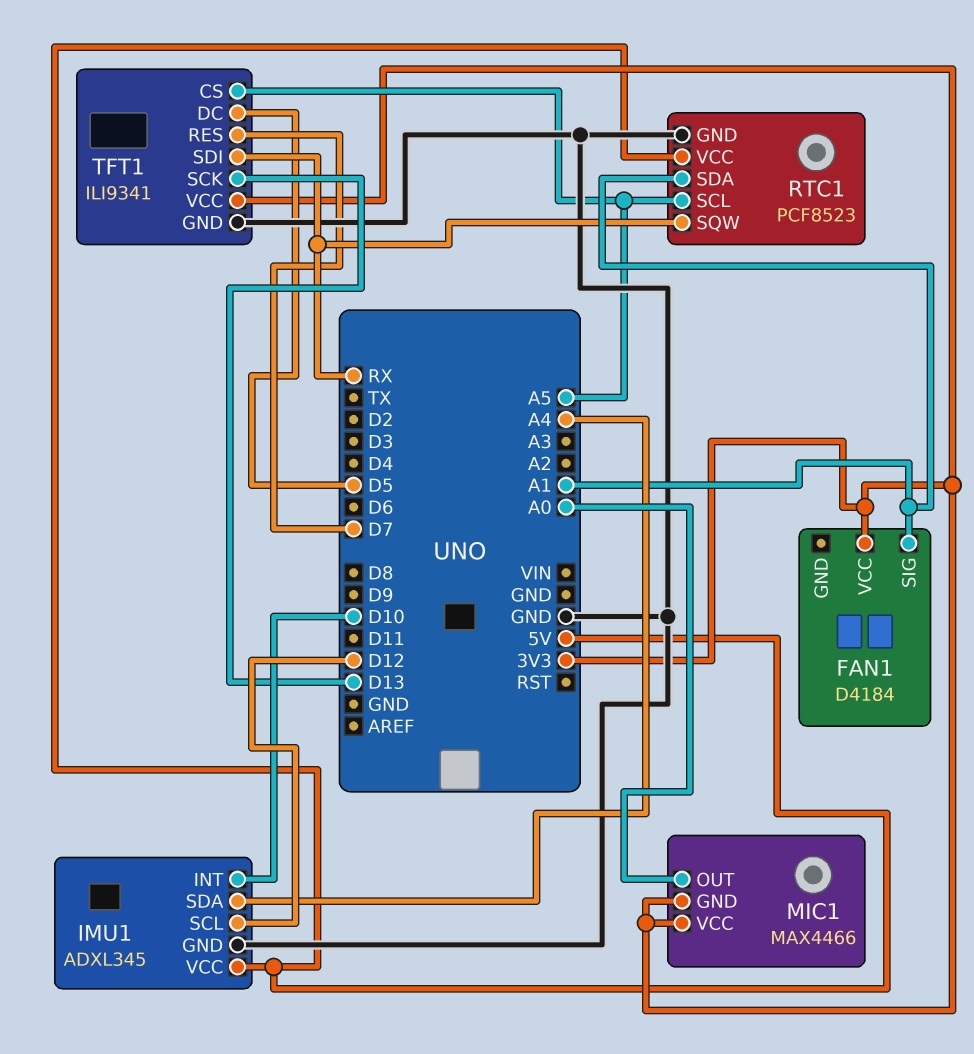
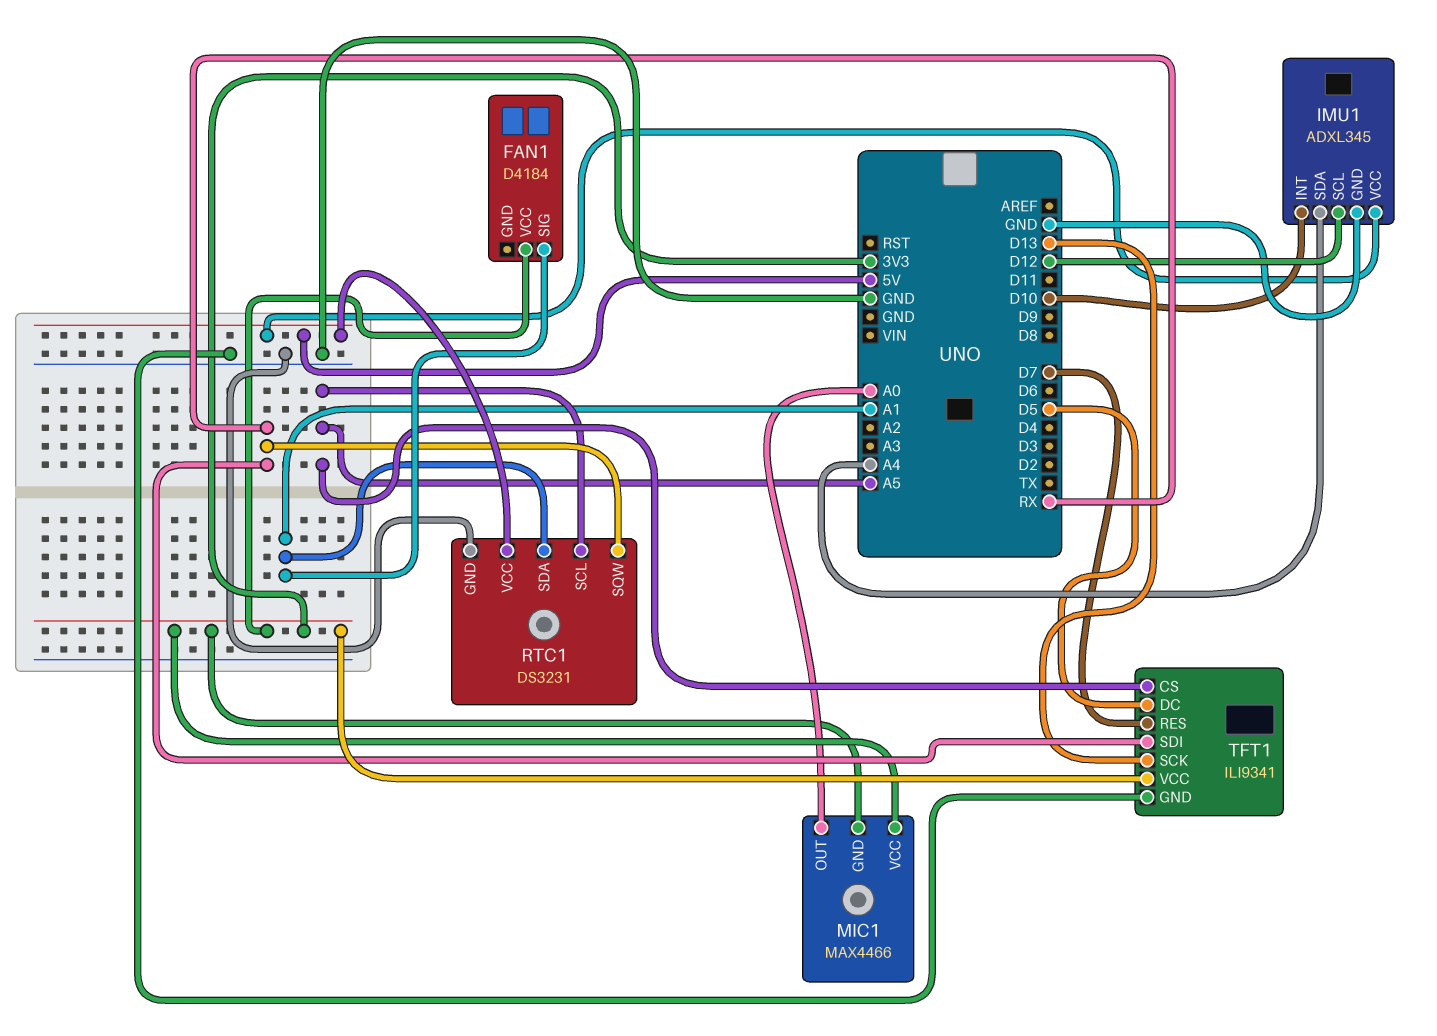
RTC1: PCF8523 -> DS3231

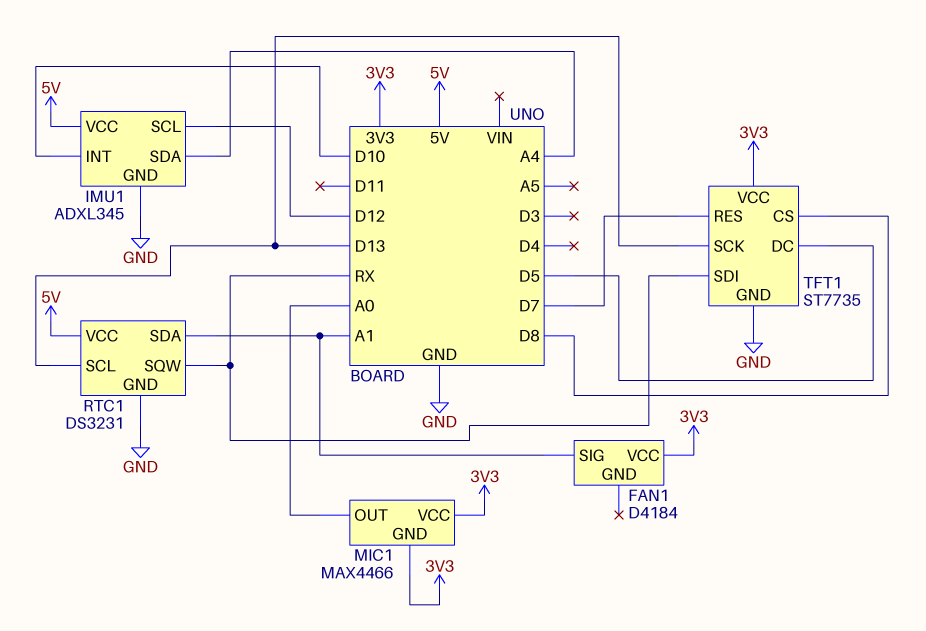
RTC1 pin SCL: A5 -> D13
TFT1: ILI9341 -> ST7735
TFT1 pin CS: A5 -> D8

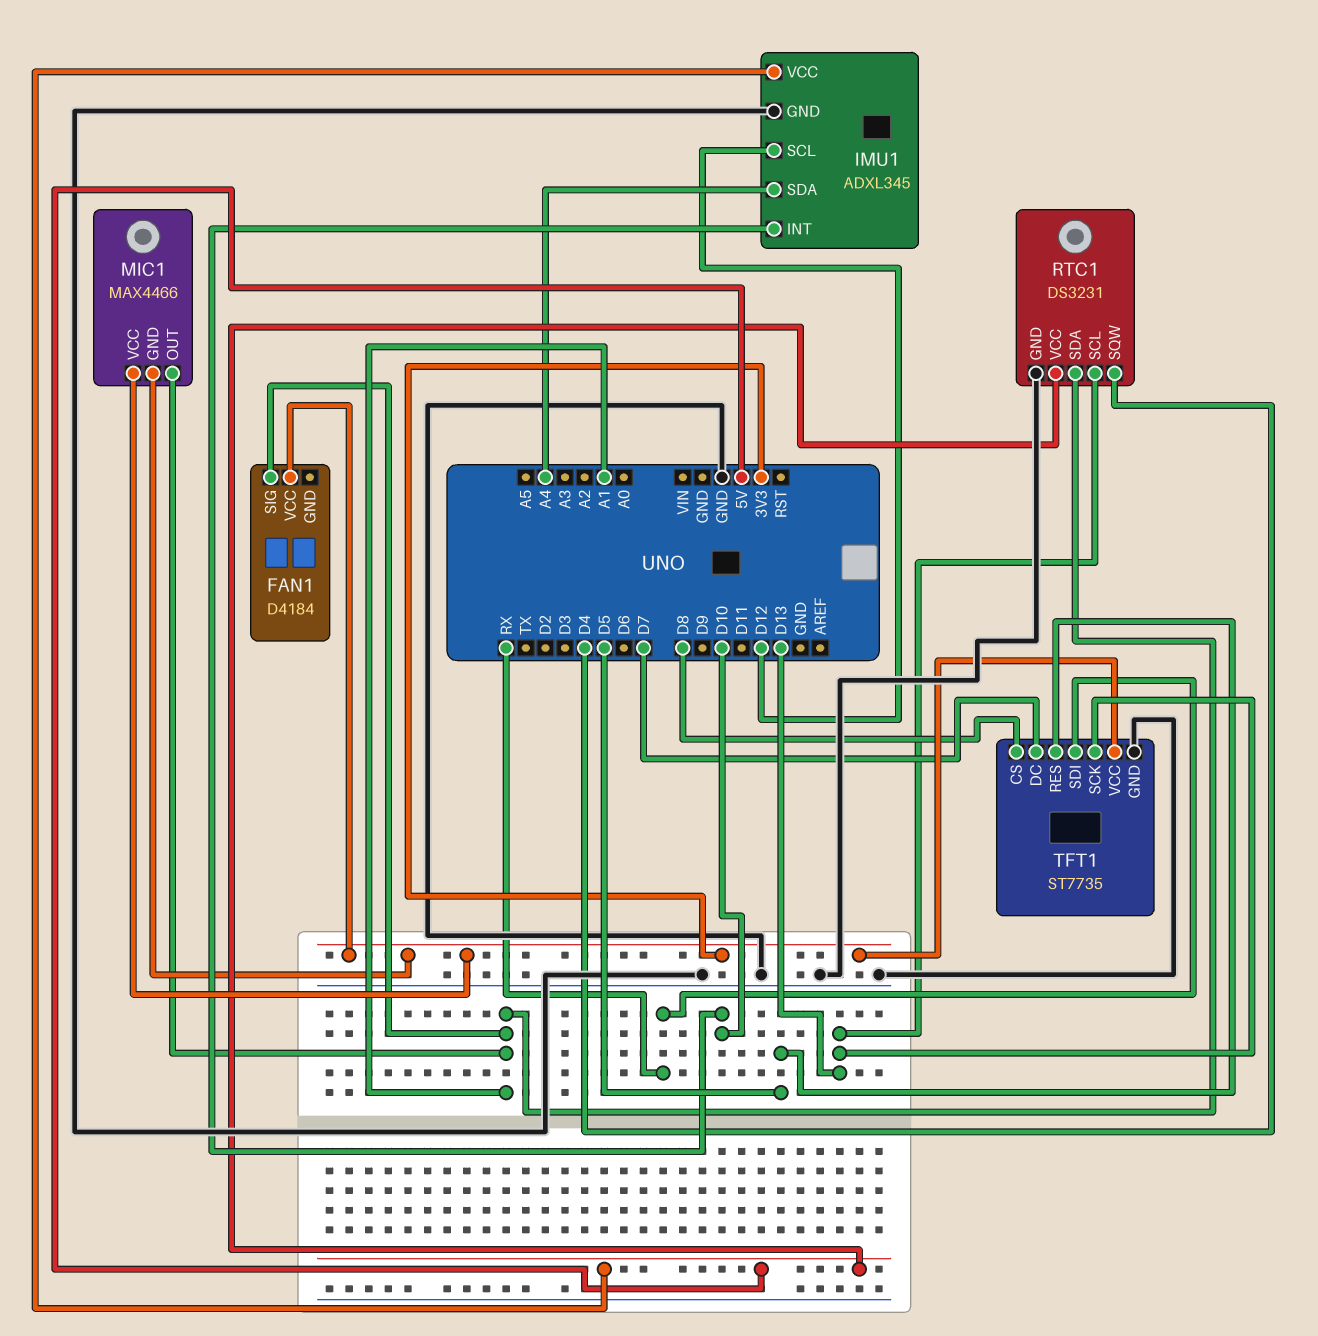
MIC1 pin OUT: A0 -> A1
RTC1 pin SQW: RX -> D4
TFT1 pin DC: D5 -> D7
TFT1 pin RES: D7 -> D5

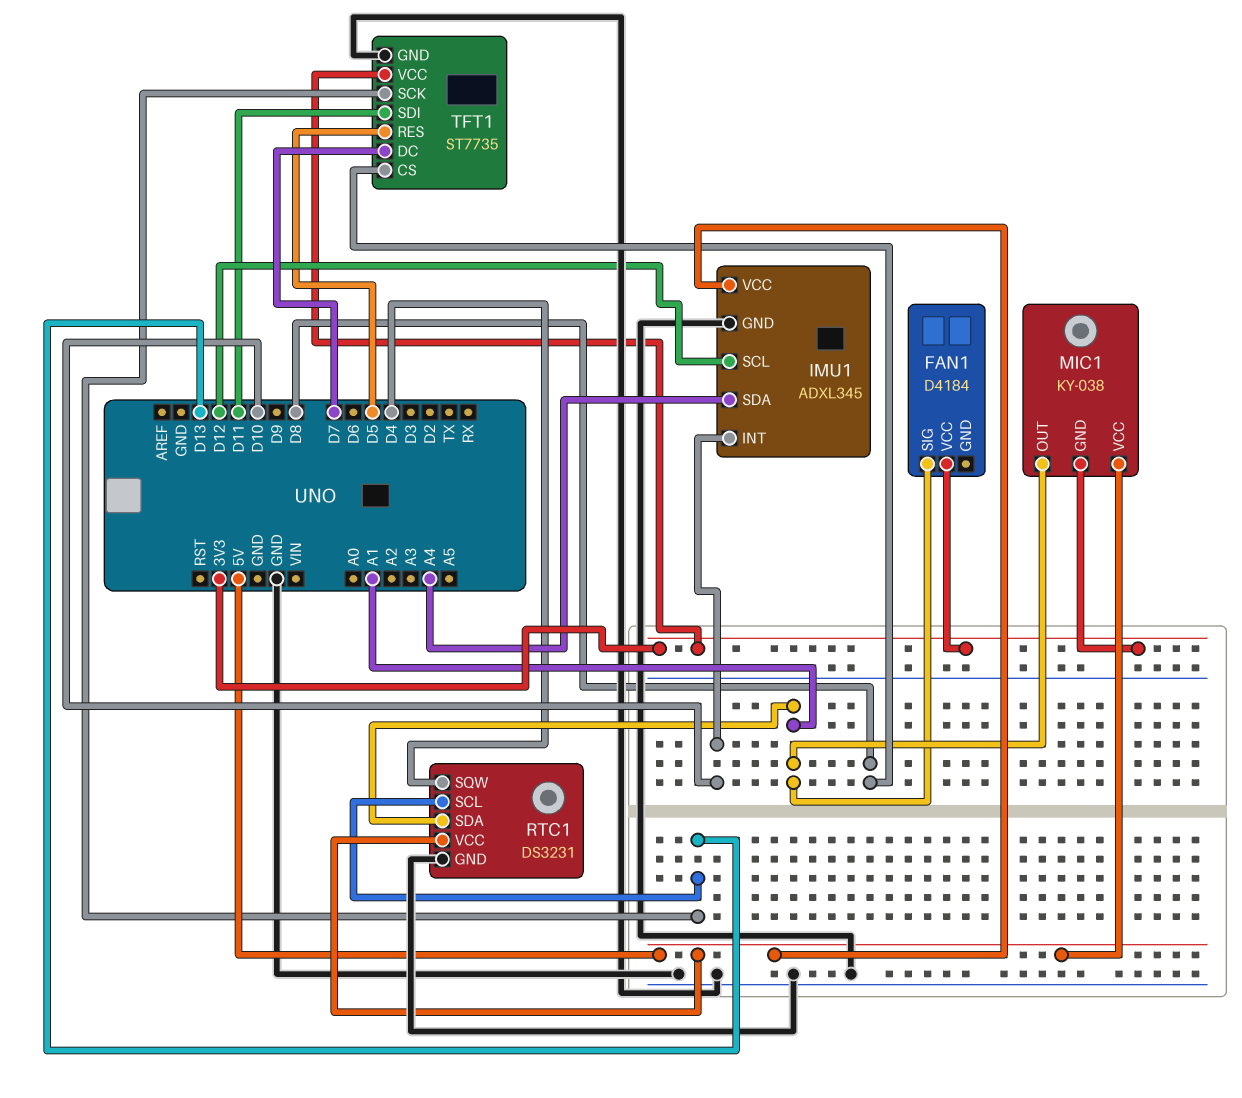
MIC1: MAX4466 -> KY-038
MIC1 pin VCC: 3V3 -> 5V
TFT1 pin SDI: RX -> D11

